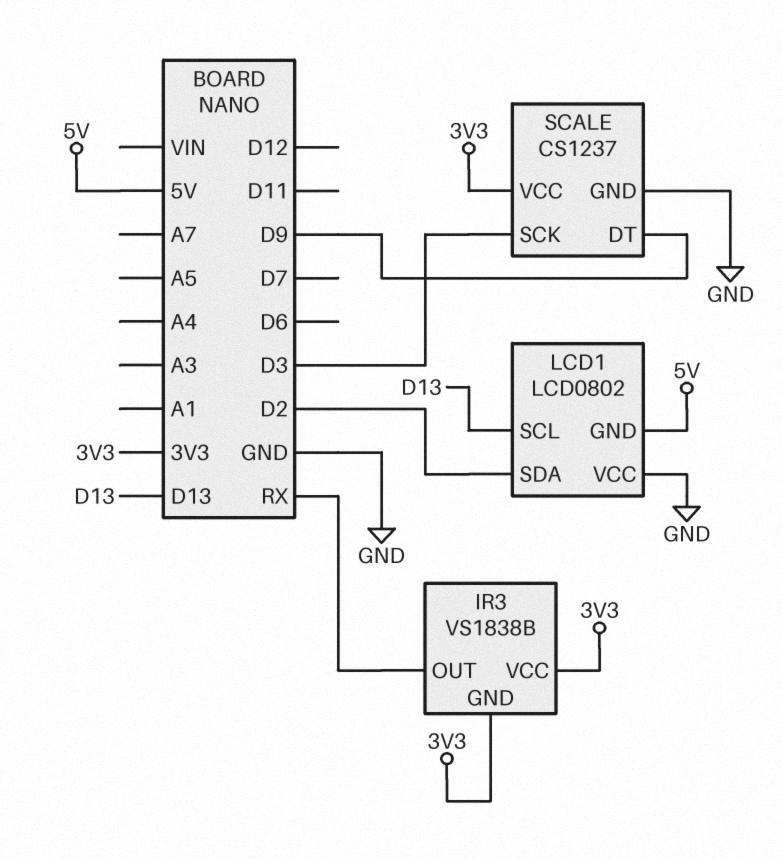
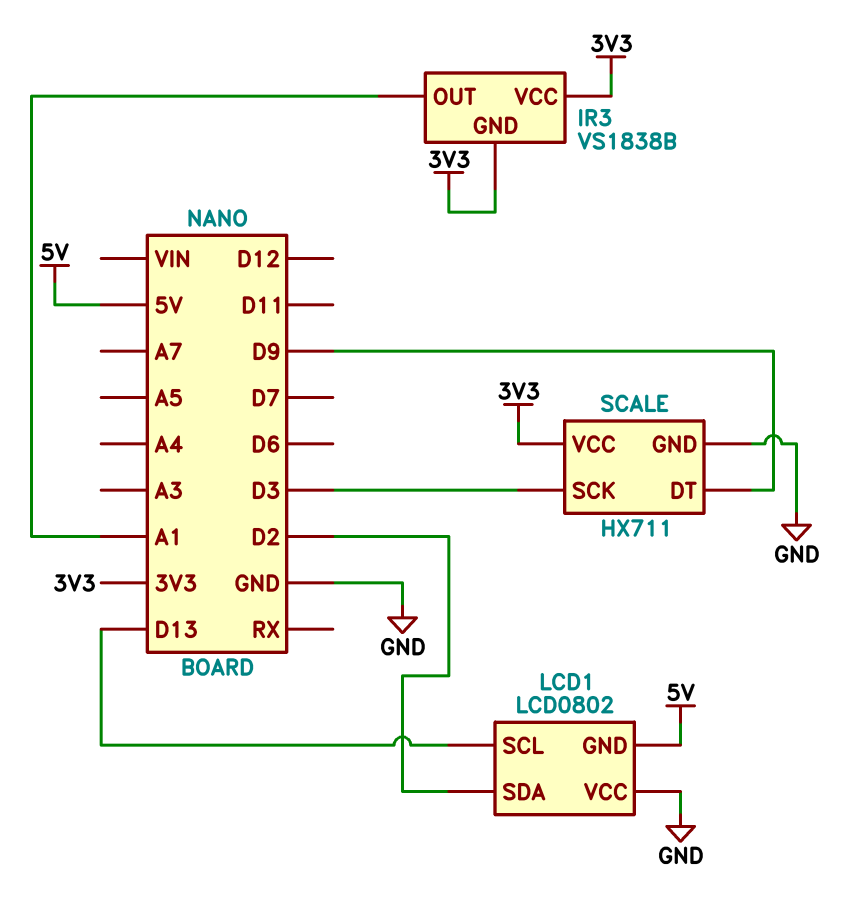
IR3 pin OUT: RX -> A1
SCALE: CS1237 -> HX711

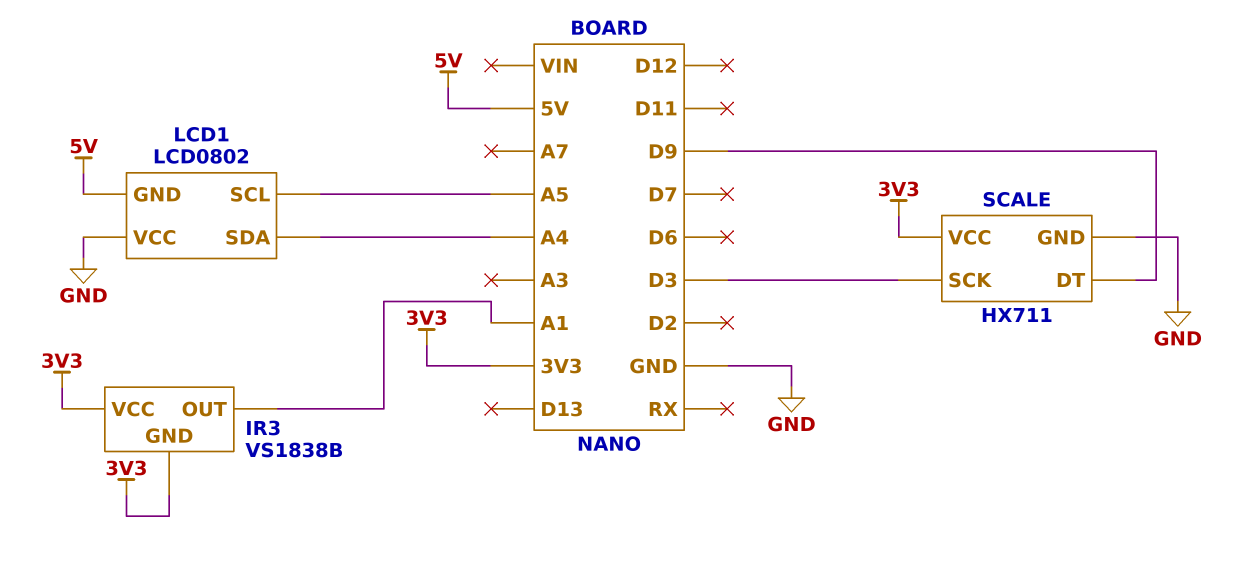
LCD1 pin SCL: D13 -> A5
LCD1 pin SDA: D2 -> A4

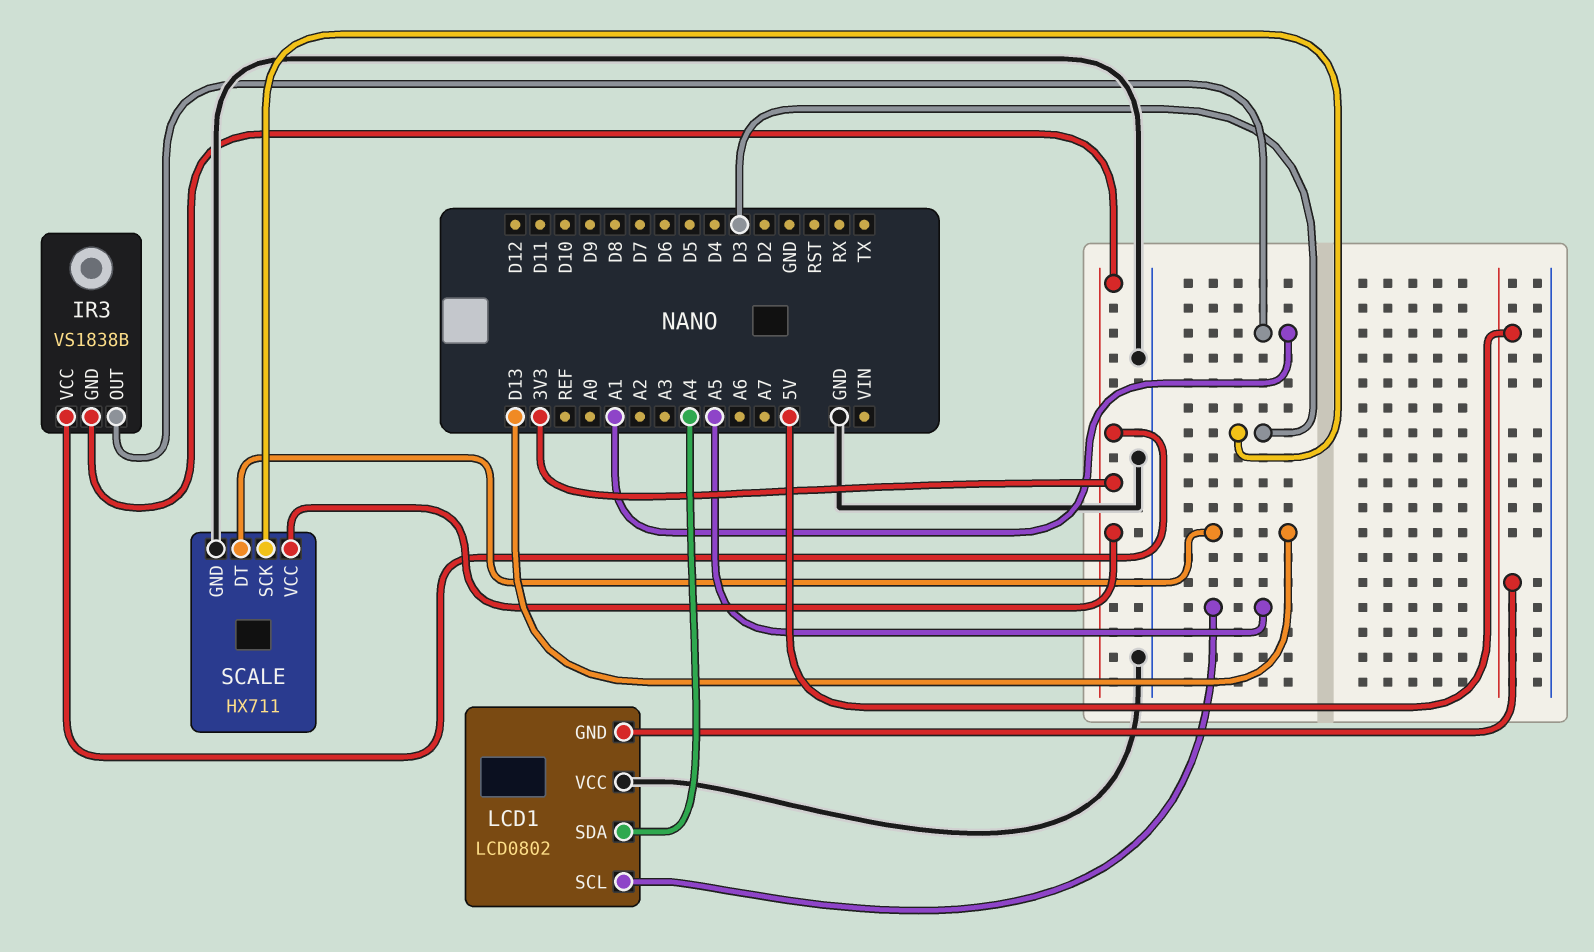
SCALE pin DT: D9 -> D13

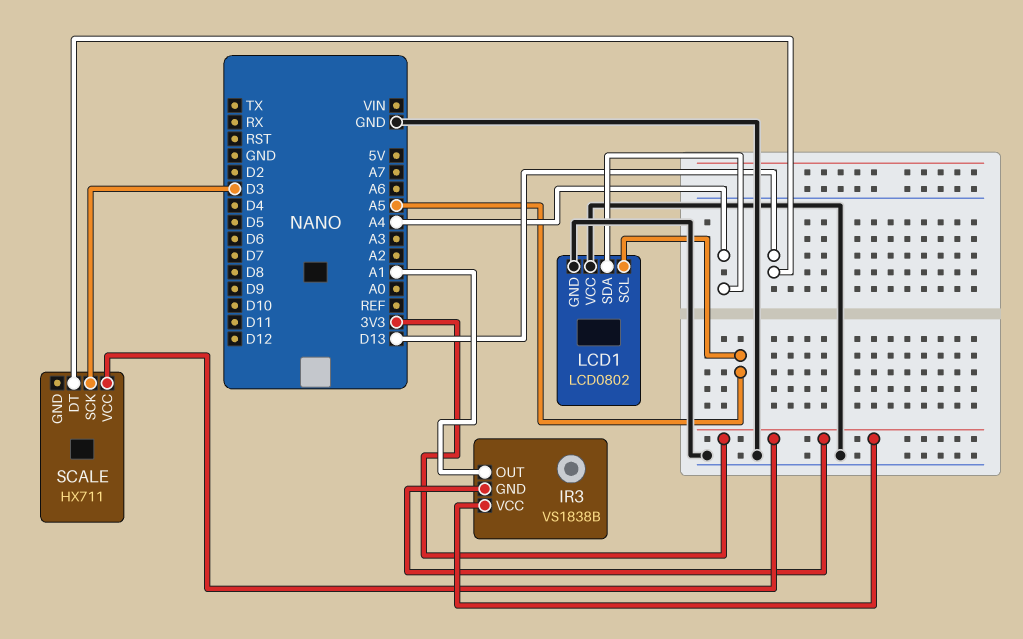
LCD1 pin GND: 5V -> GND
SCALE pin GND: GND -> none

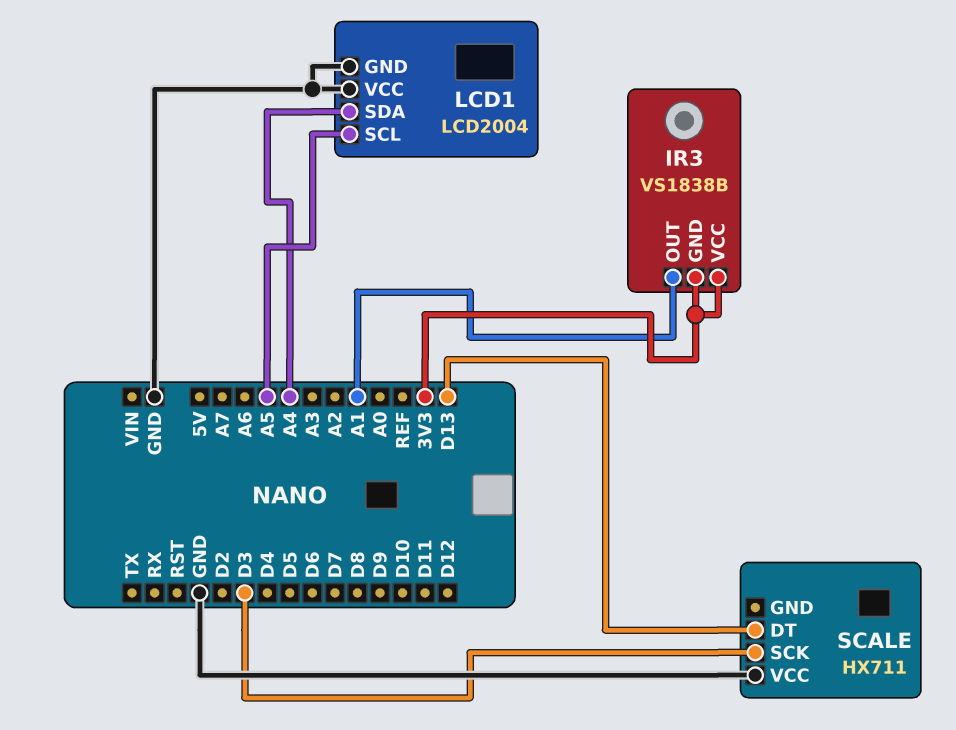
LCD1: LCD0802 -> LCD2004
SCALE pin VCC: 3V3 -> GND

